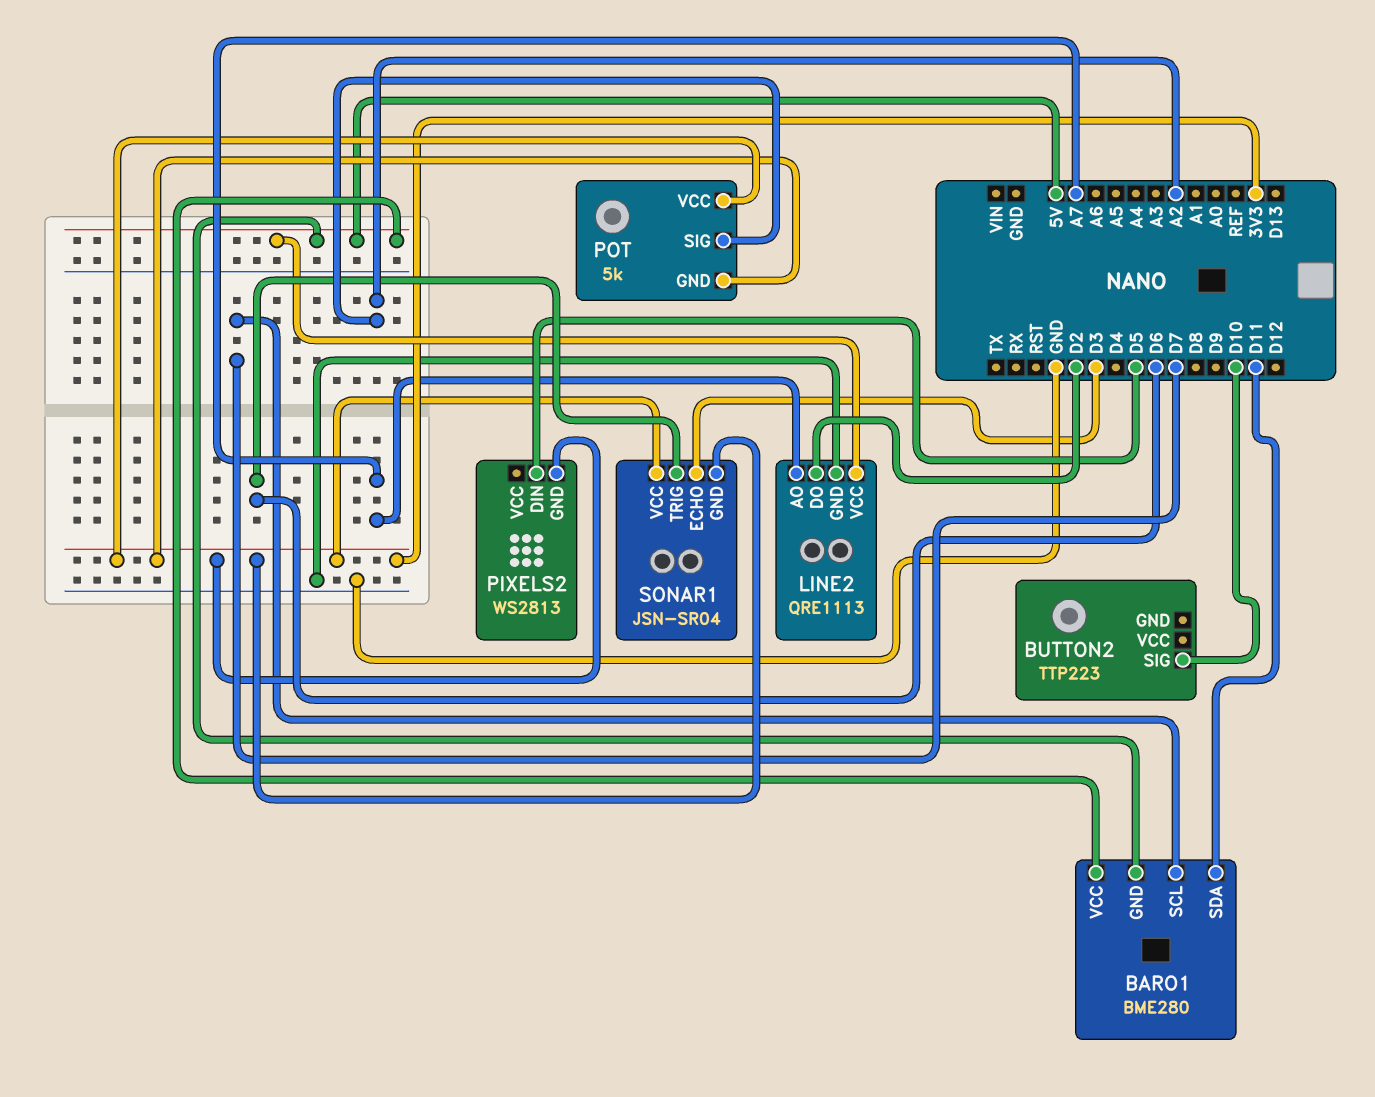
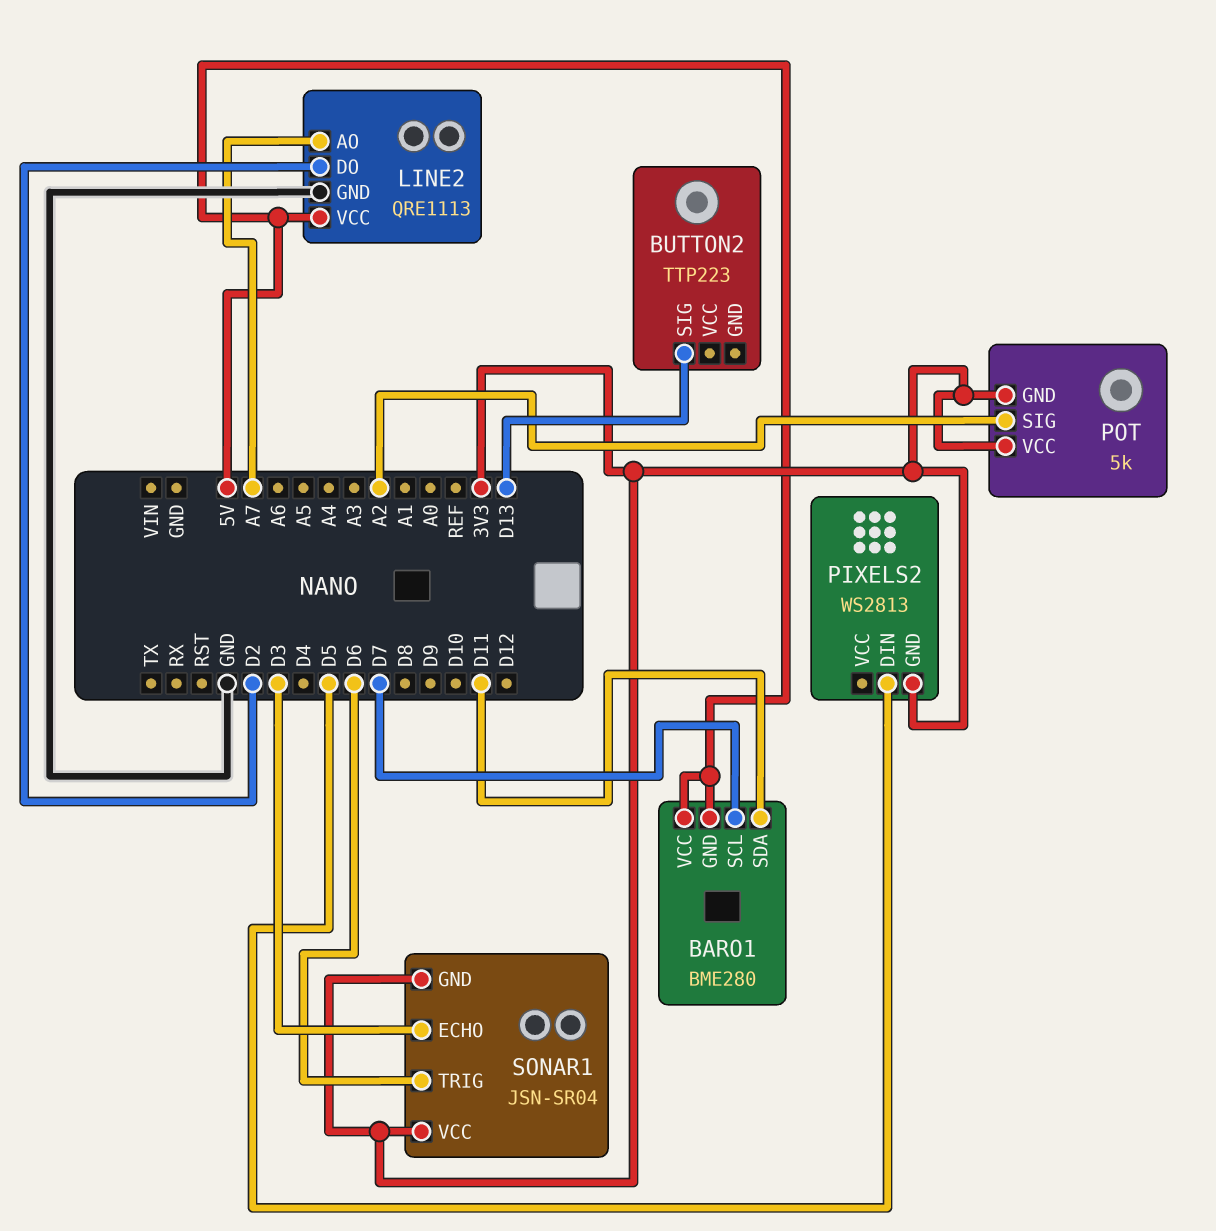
BUTTON2 pin SIG: D10 -> D13

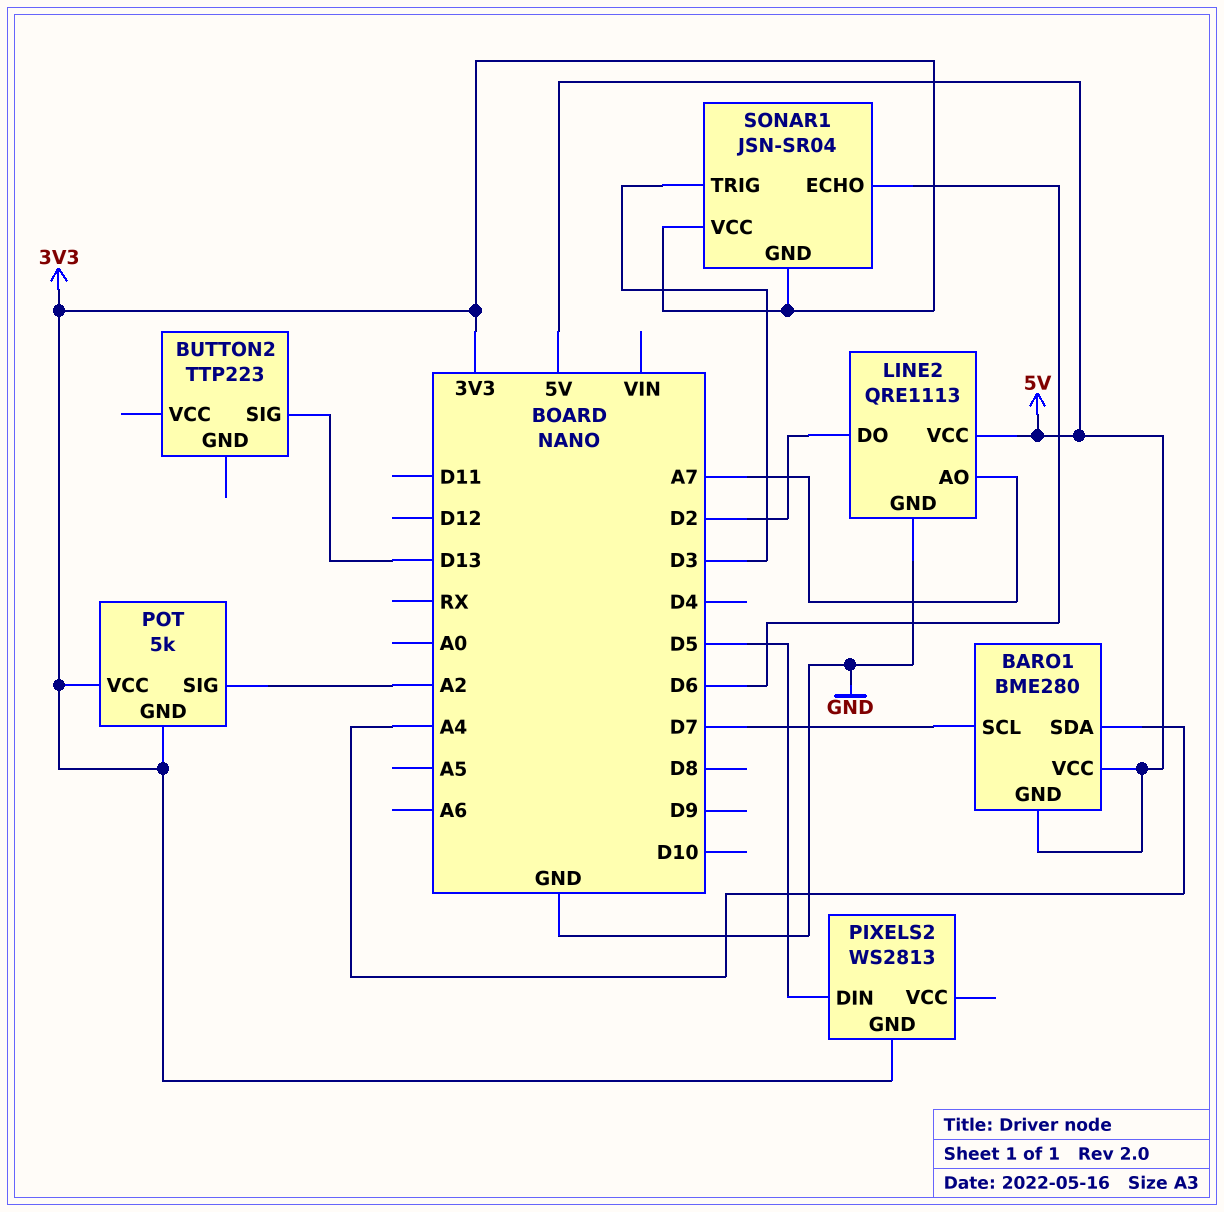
BARO1 pin SDA: D11 -> A4
SONAR1 pin ECHO: D3 -> D6
SONAR1 pin TRIG: D6 -> D3

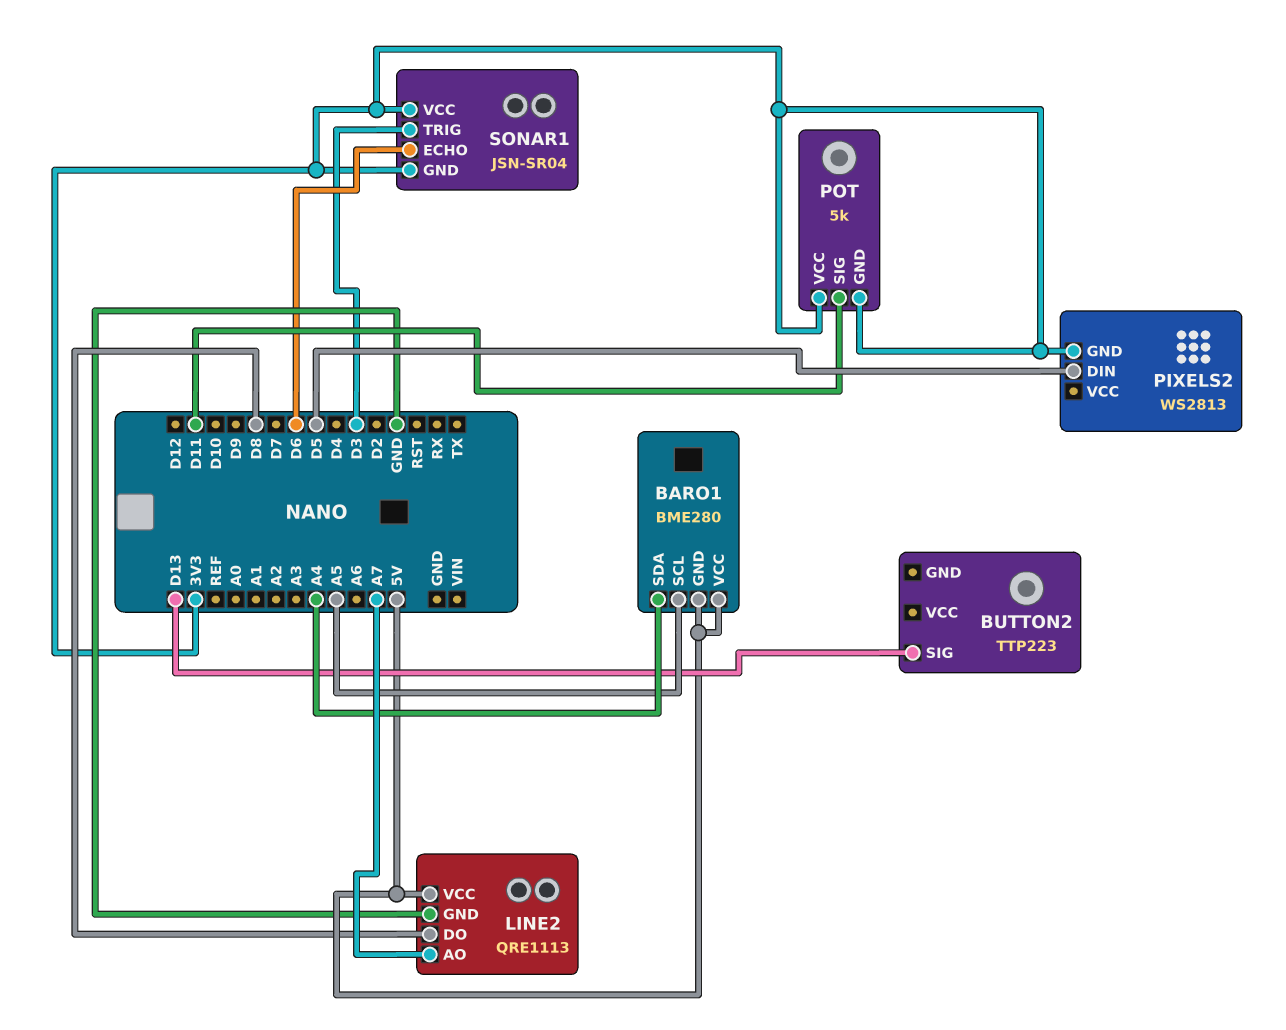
BARO1 pin SCL: D7 -> A5
LINE2 pin DO: D2 -> D8
POT pin SIG: A2 -> D11

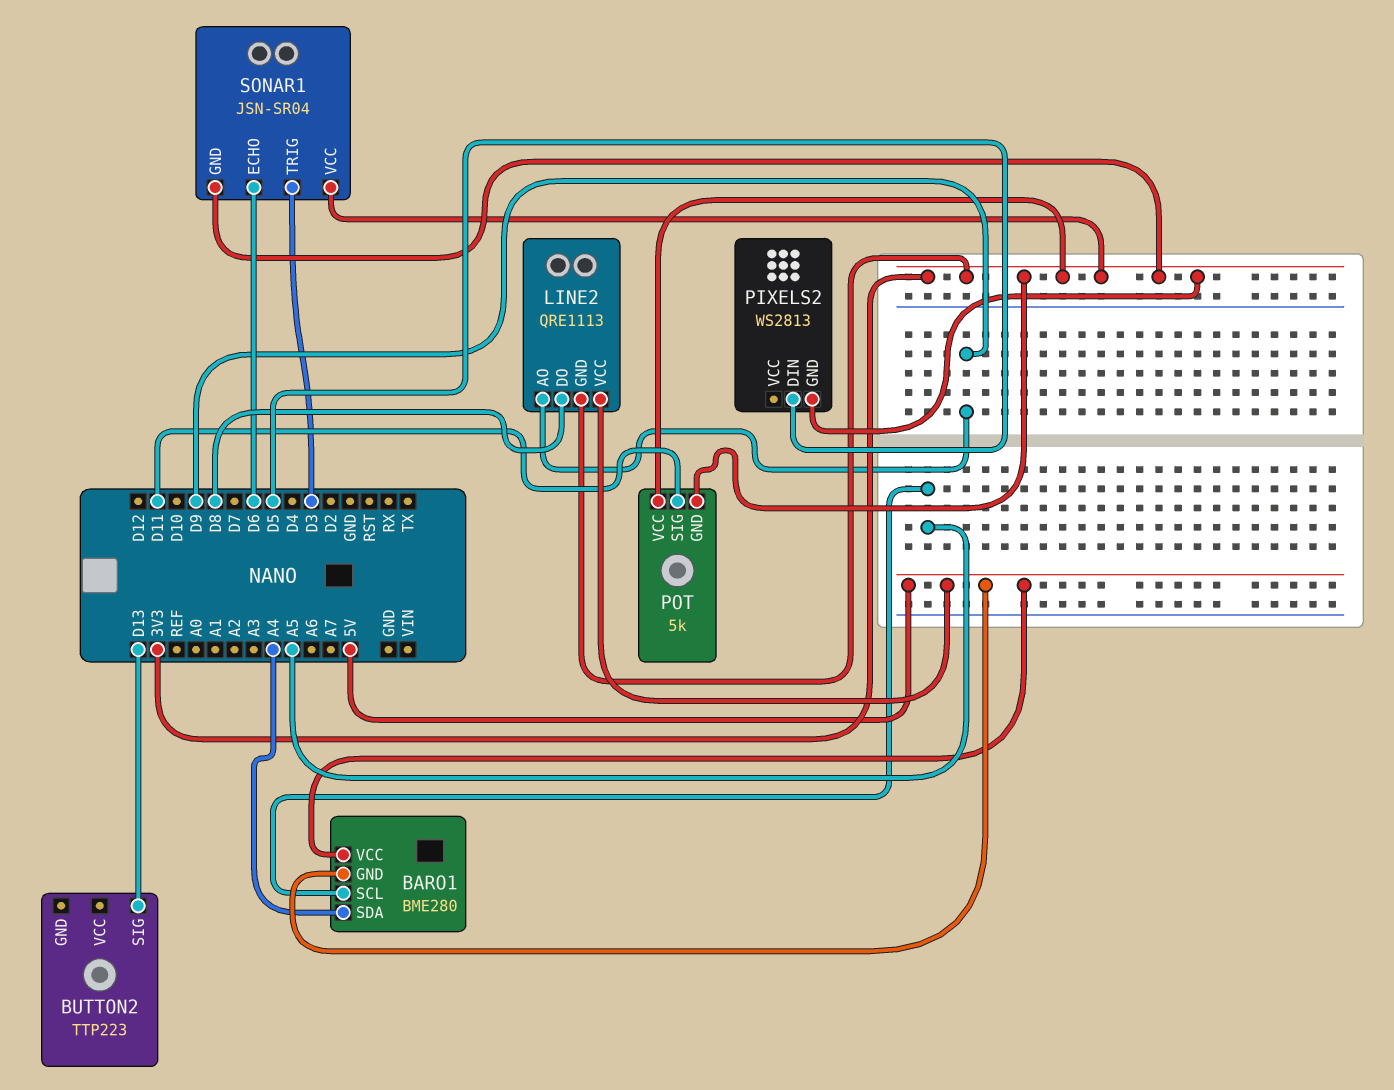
LINE2 pin AO: A7 -> D9
LINE2 pin GND: GND -> 3V3

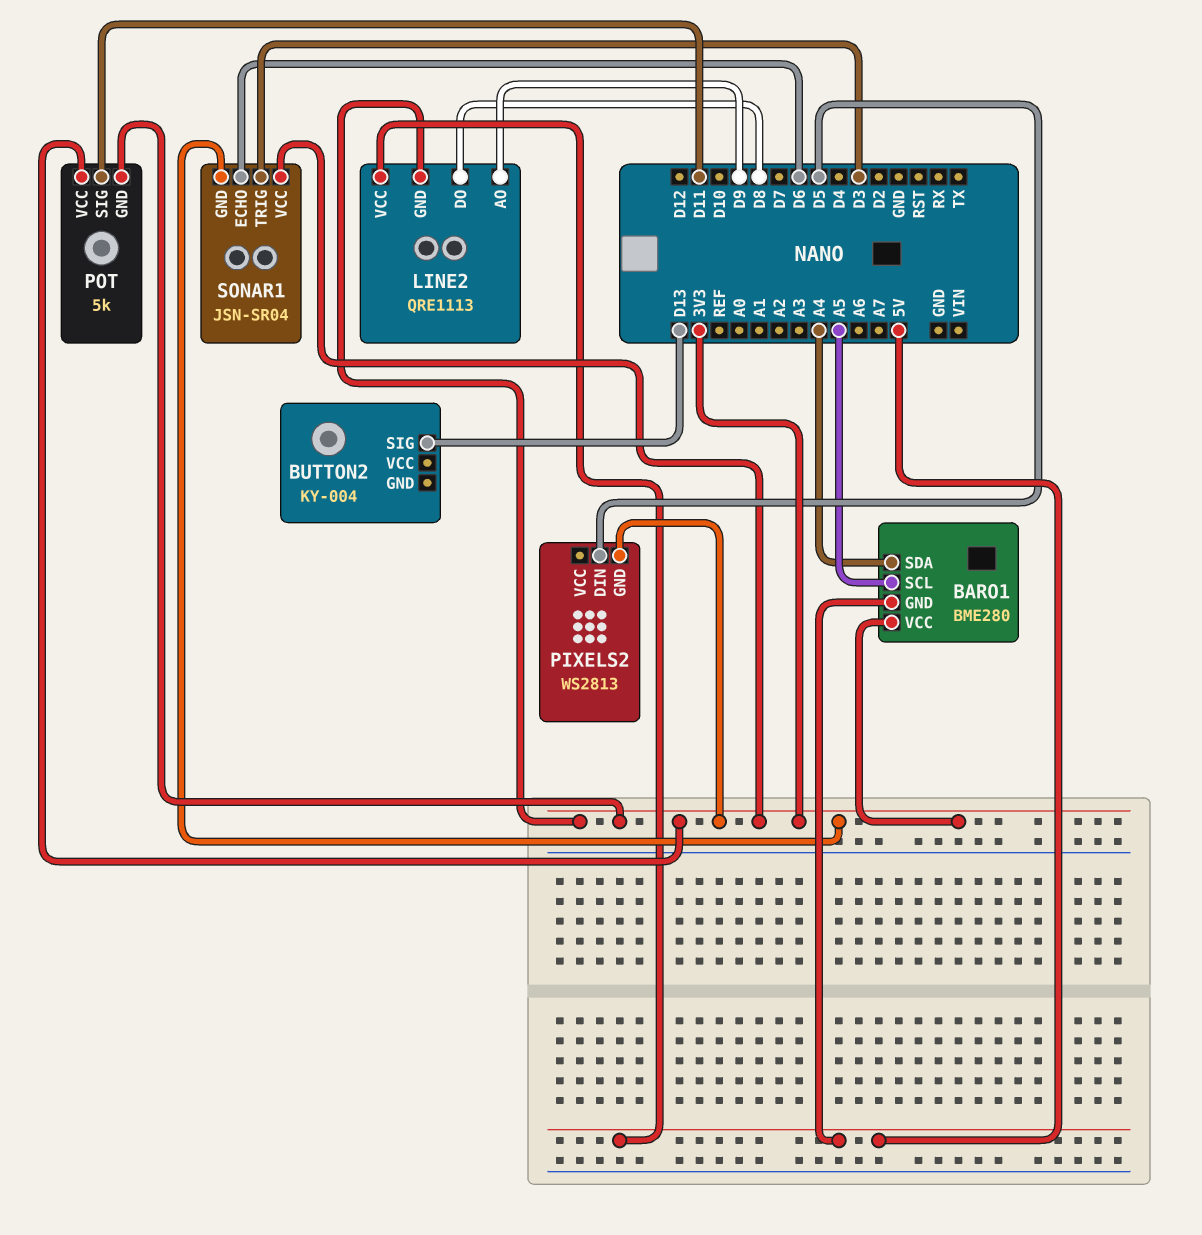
BARO1 pin VCC: 5V -> 3V3
BUTTON2: TTP223 -> KY-004

